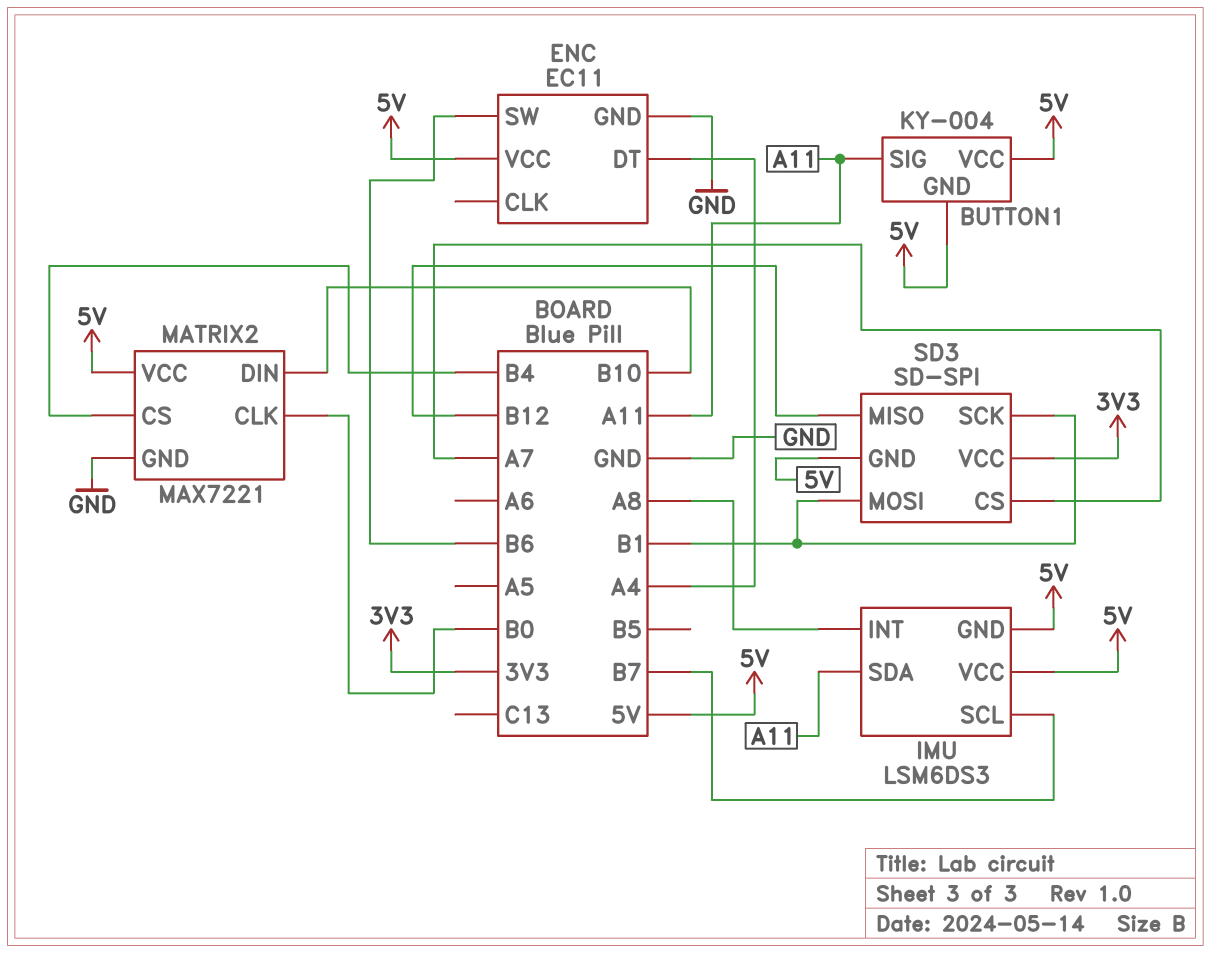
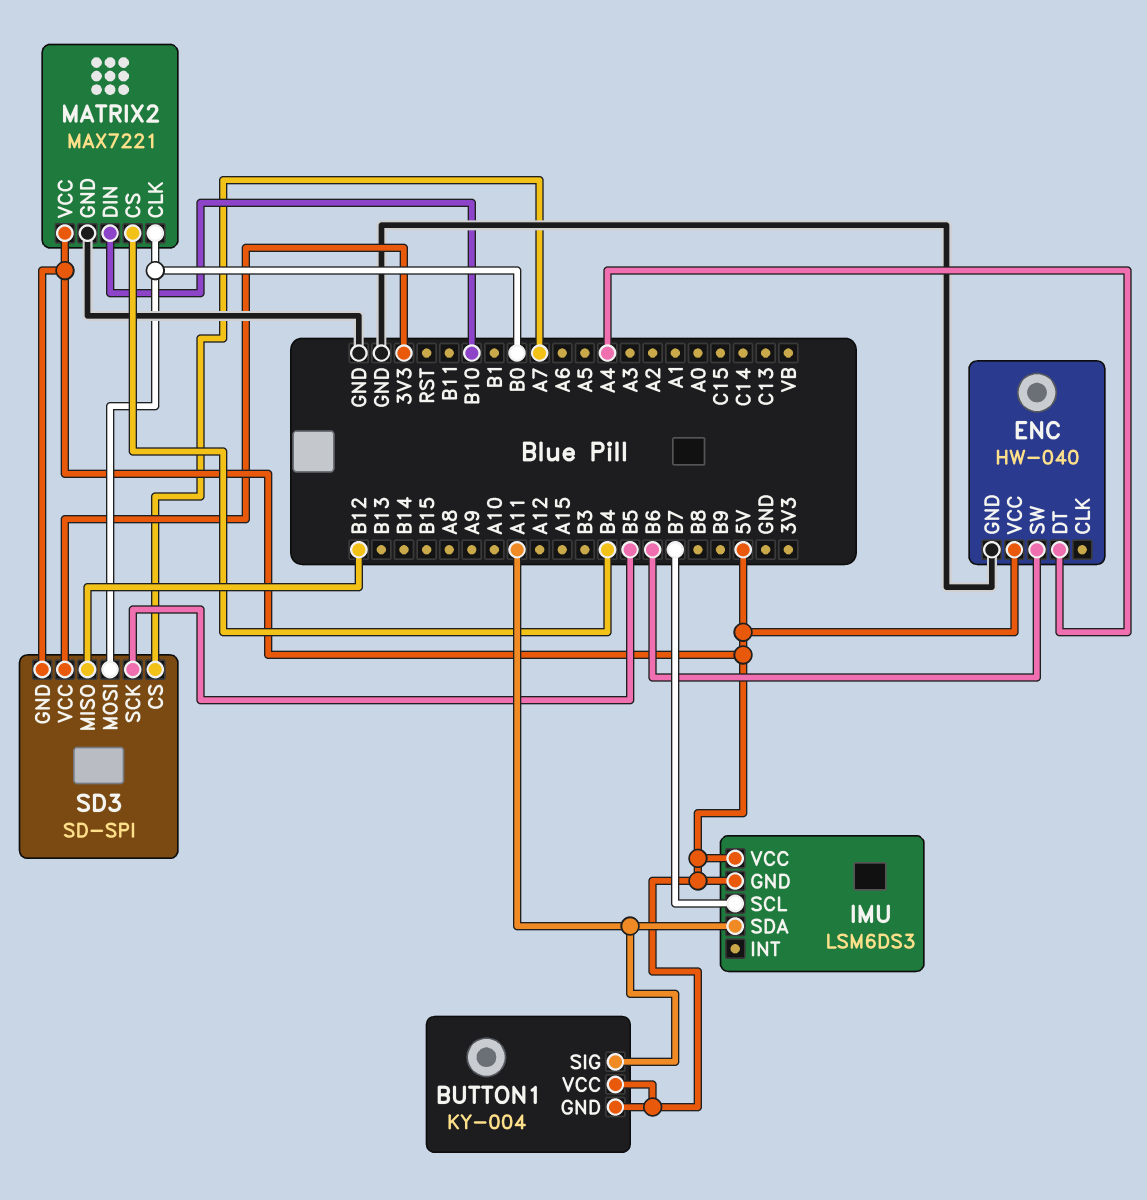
ENC: EC11 -> HW-040
IMU pin INT: A8 -> none
SD3 pin MOSI: B1 -> B0
SD3 pin SCK: B1 -> B5

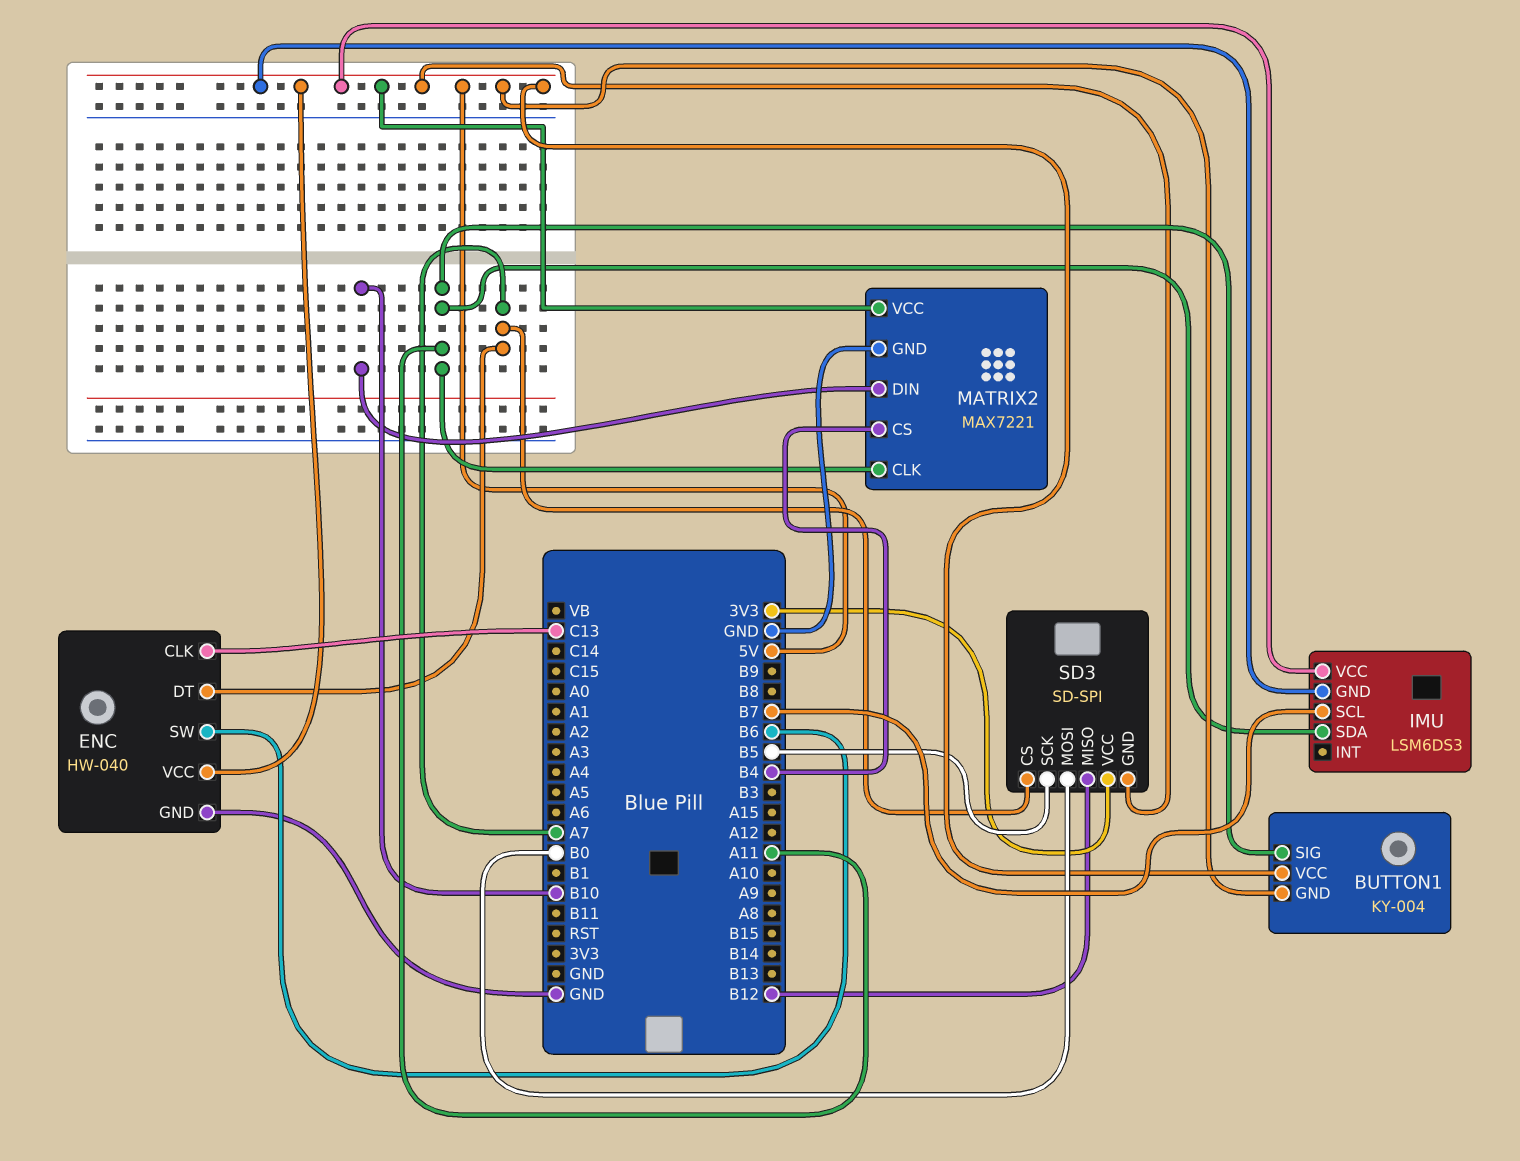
ENC pin CLK: none -> C13
ENC pin DT: A4 -> A7
MATRIX2 pin CLK: B0 -> A11

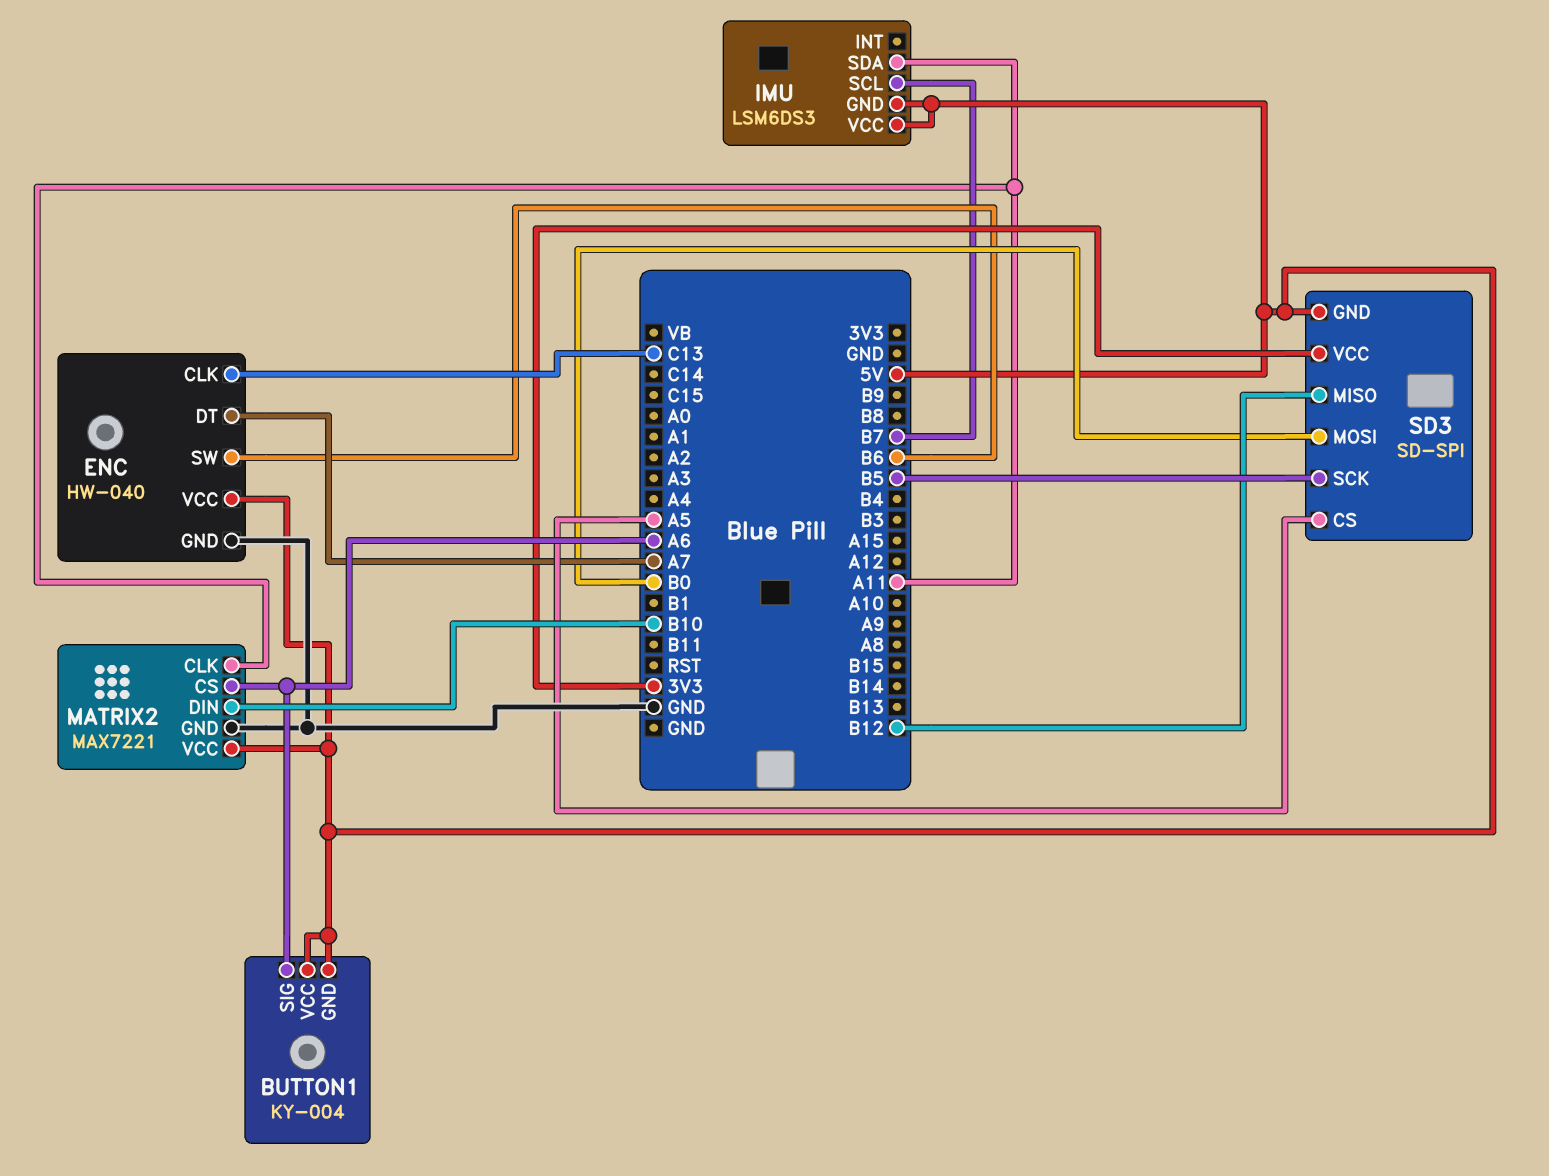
BUTTON1 pin SIG: A11 -> A6
MATRIX2 pin CS: B4 -> A6
SD3 pin CS: A7 -> A5

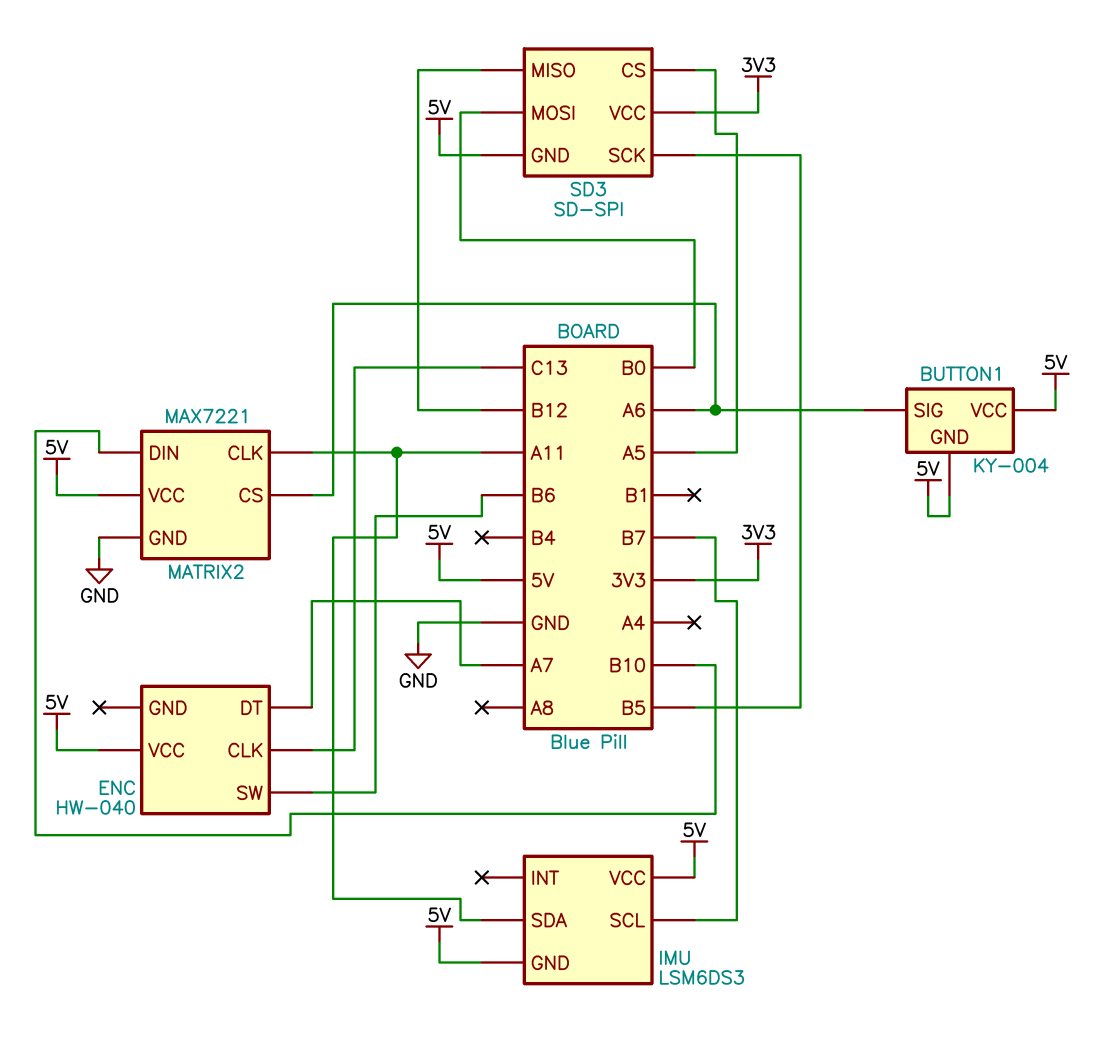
ENC pin GND: GND -> none

